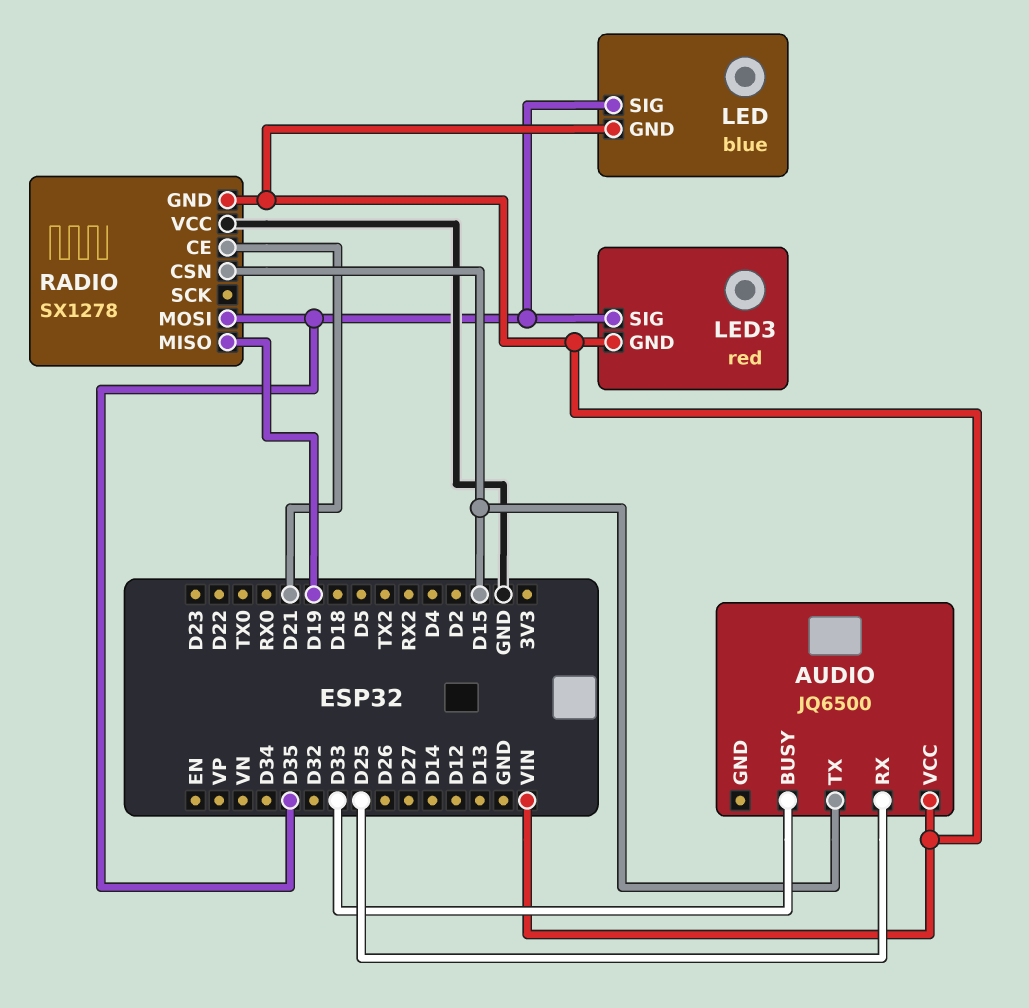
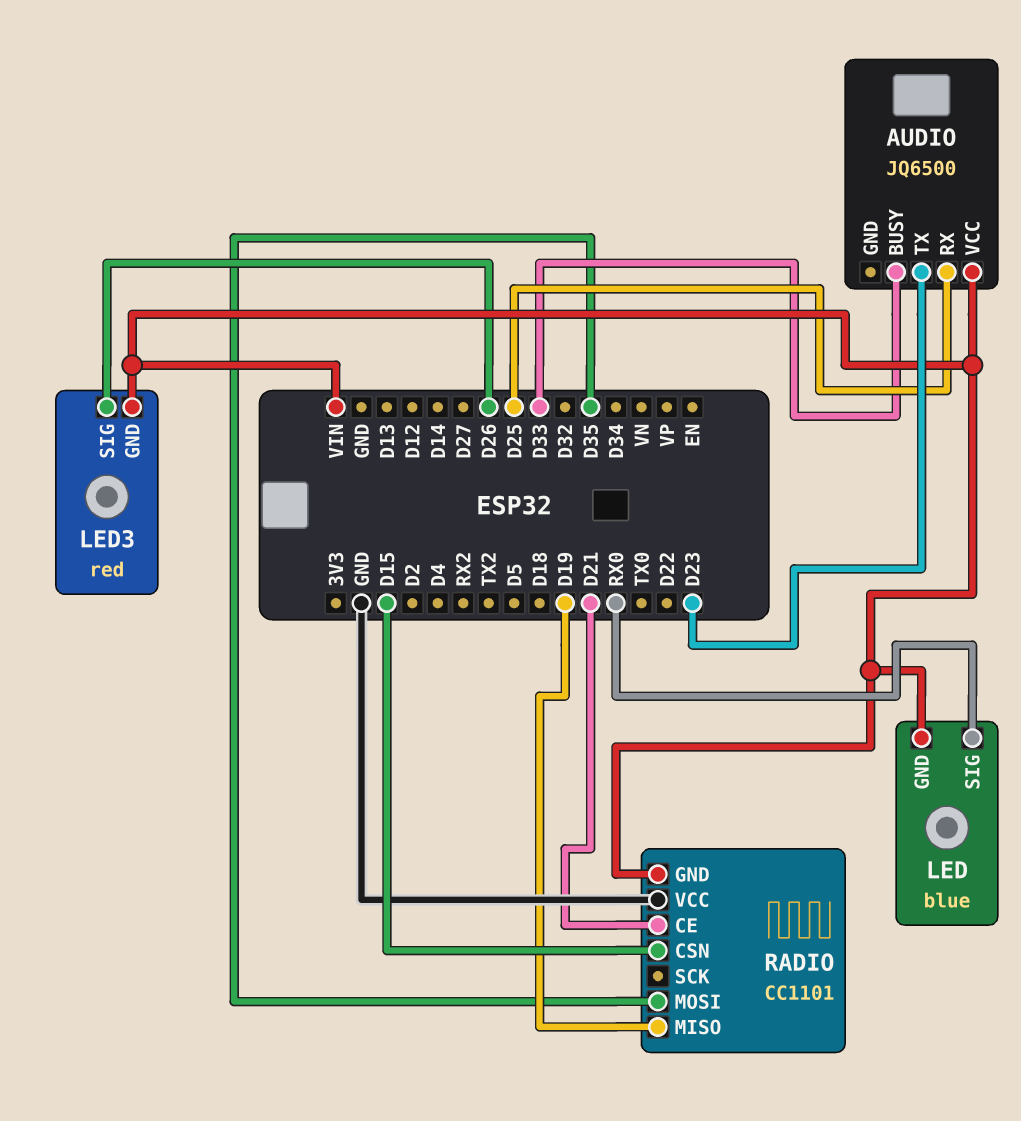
AUDIO pin TX: D15 -> D23
LED pin SIG: D35 -> RX0
LED3 pin SIG: D35 -> D26
RADIO: SX1278 -> CC1101

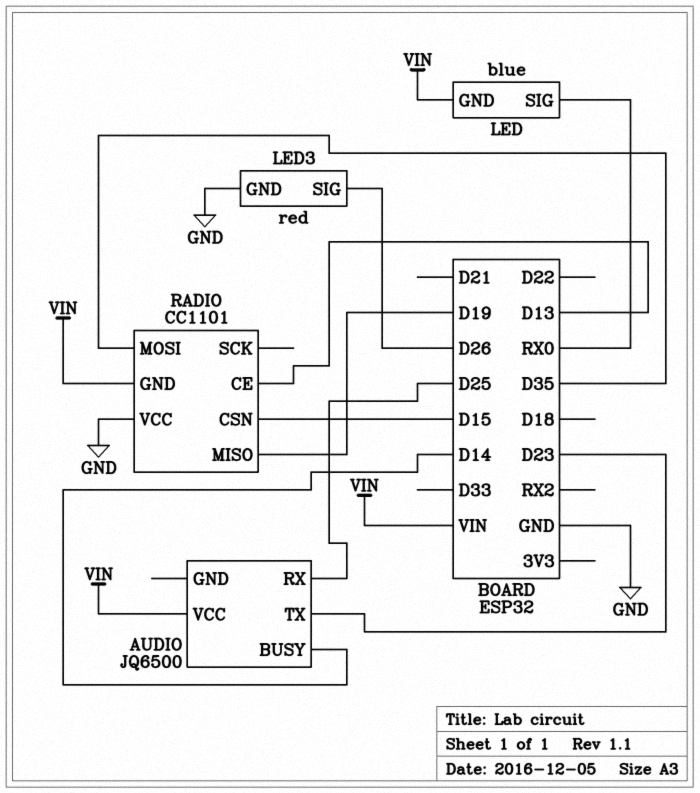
AUDIO pin BUSY: D33 -> D14
LED3 pin GND: VIN -> GND
RADIO pin CE: D21 -> D13

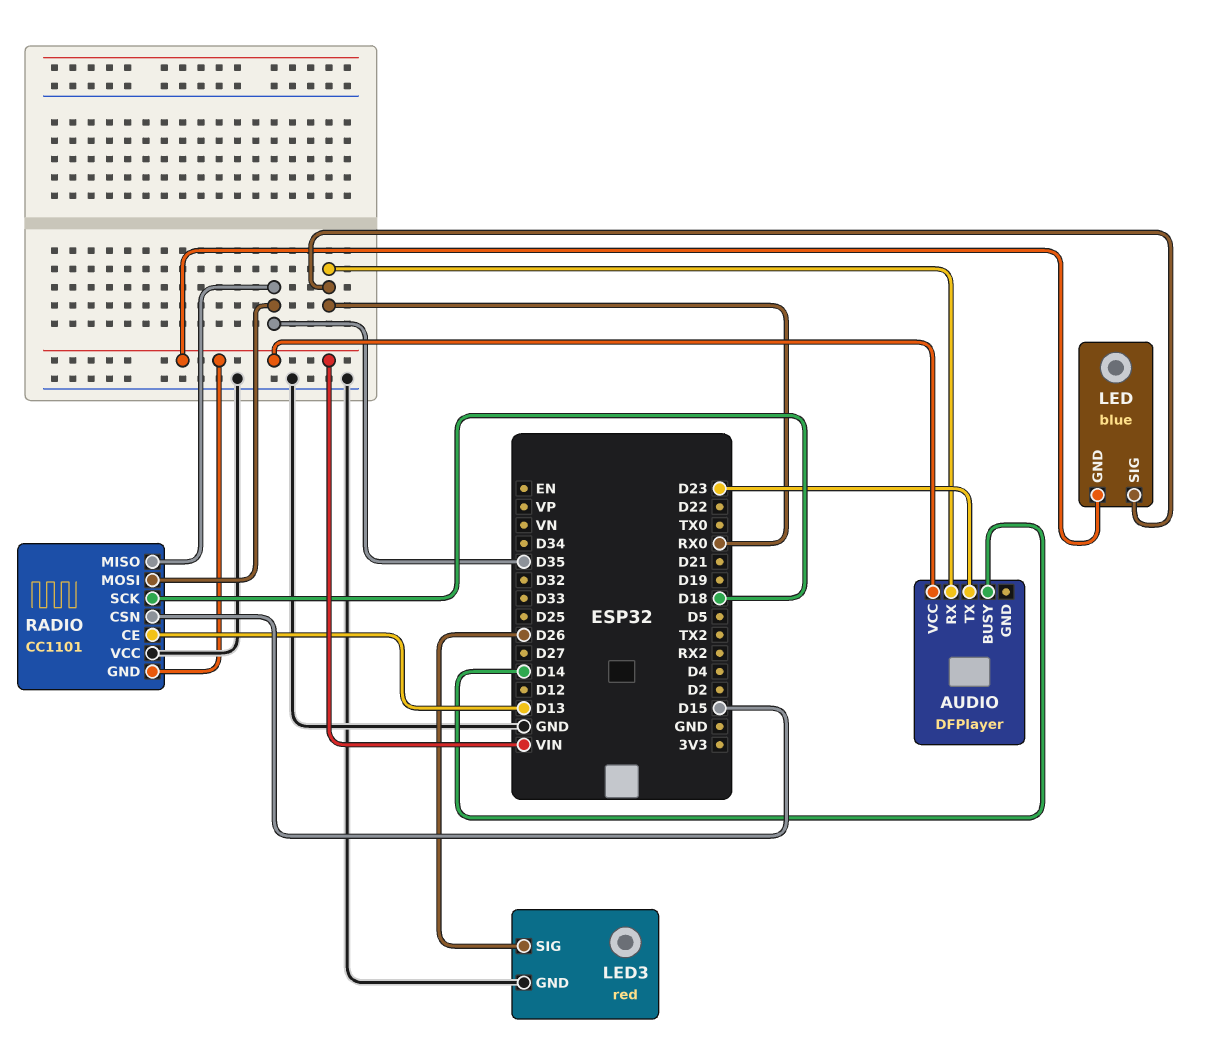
AUDIO: JQ6500 -> DFPlayer
AUDIO pin RX: D25 -> RX0
RADIO pin MISO: D19 -> D35
RADIO pin SCK: none -> D18

